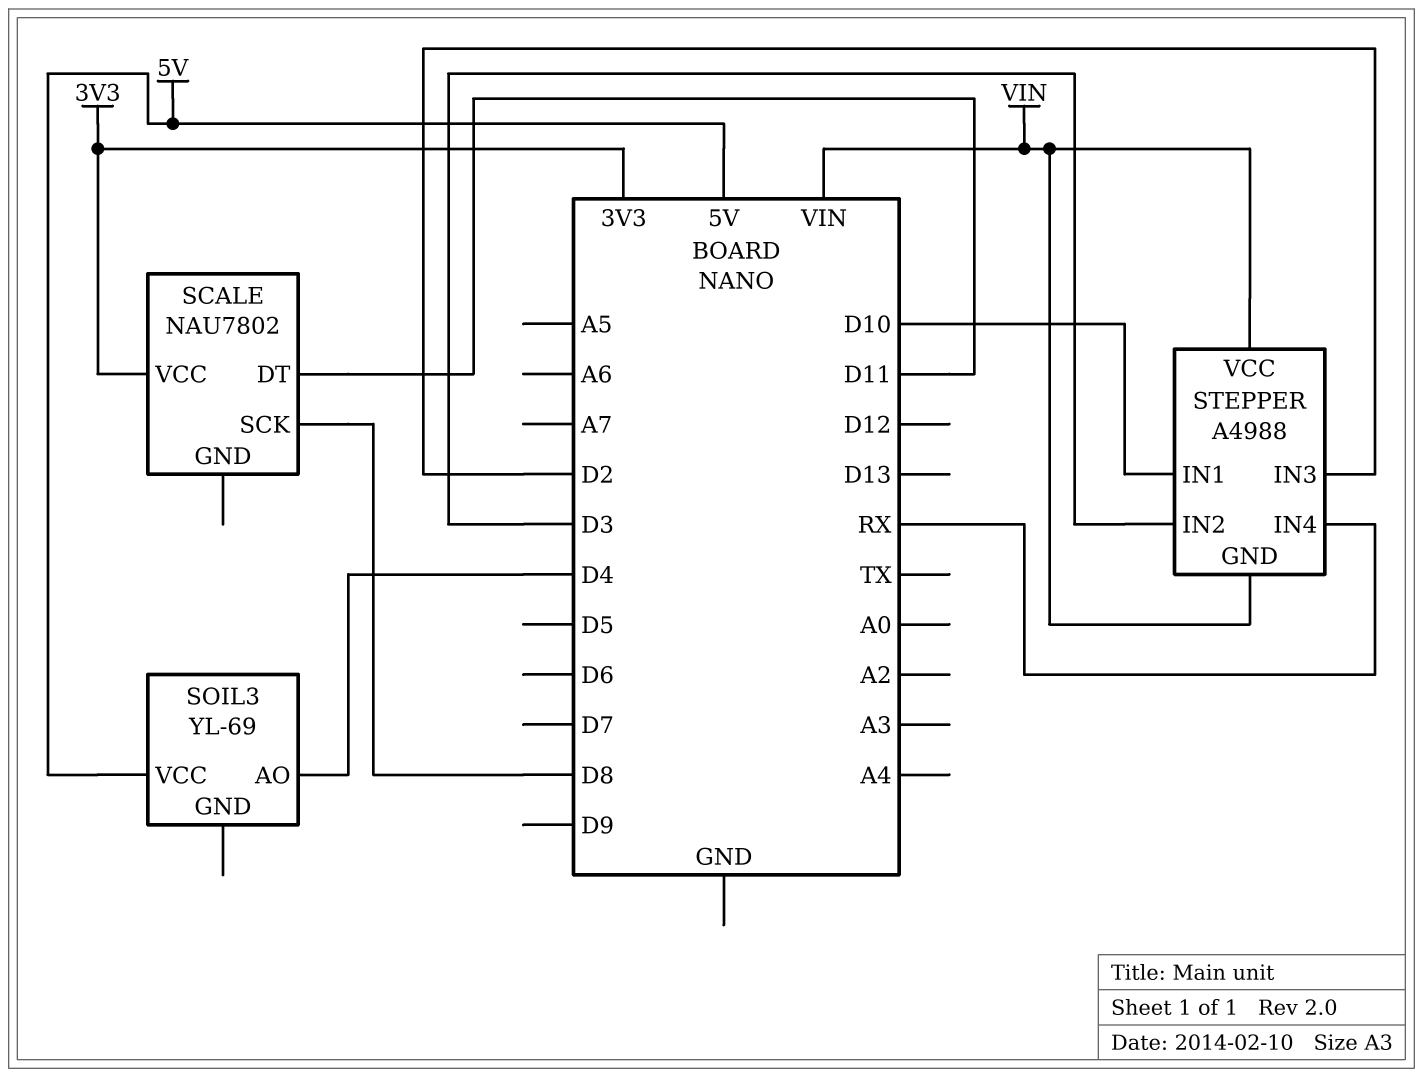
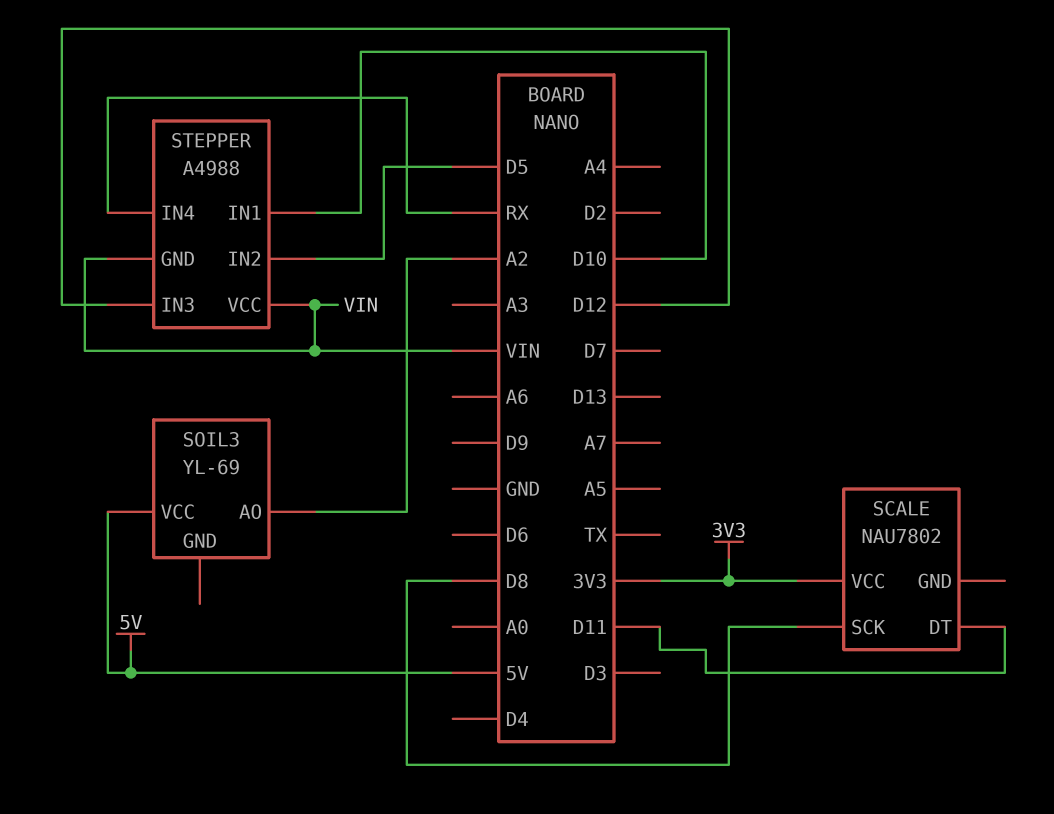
SOIL3 pin AO: D4 -> A2
STEPPER pin IN2: D3 -> D5
STEPPER pin IN3: D2 -> D12

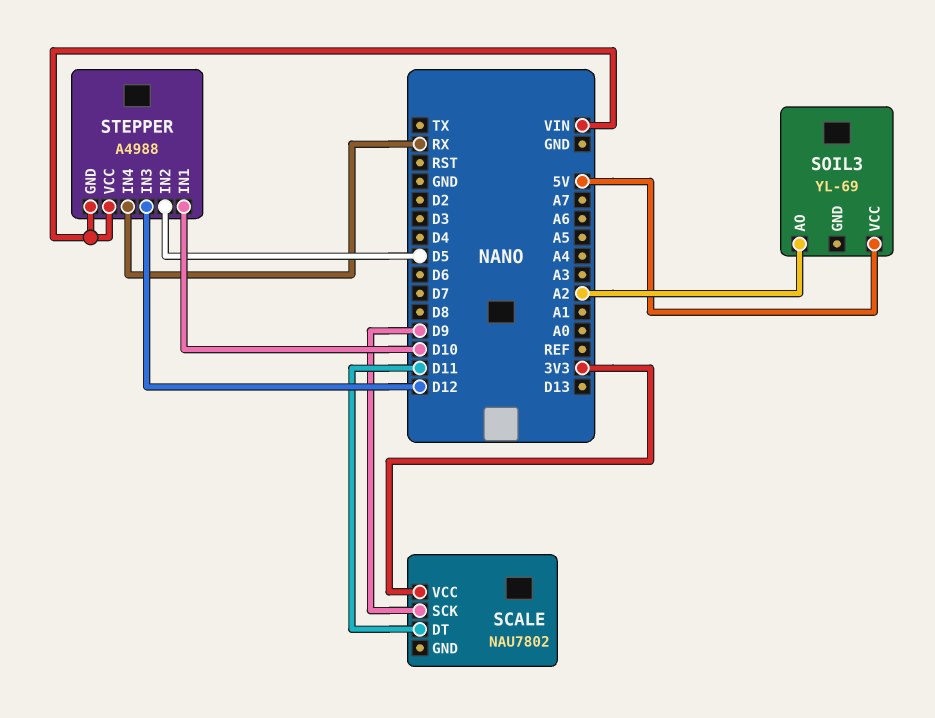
SCALE pin SCK: D8 -> D9

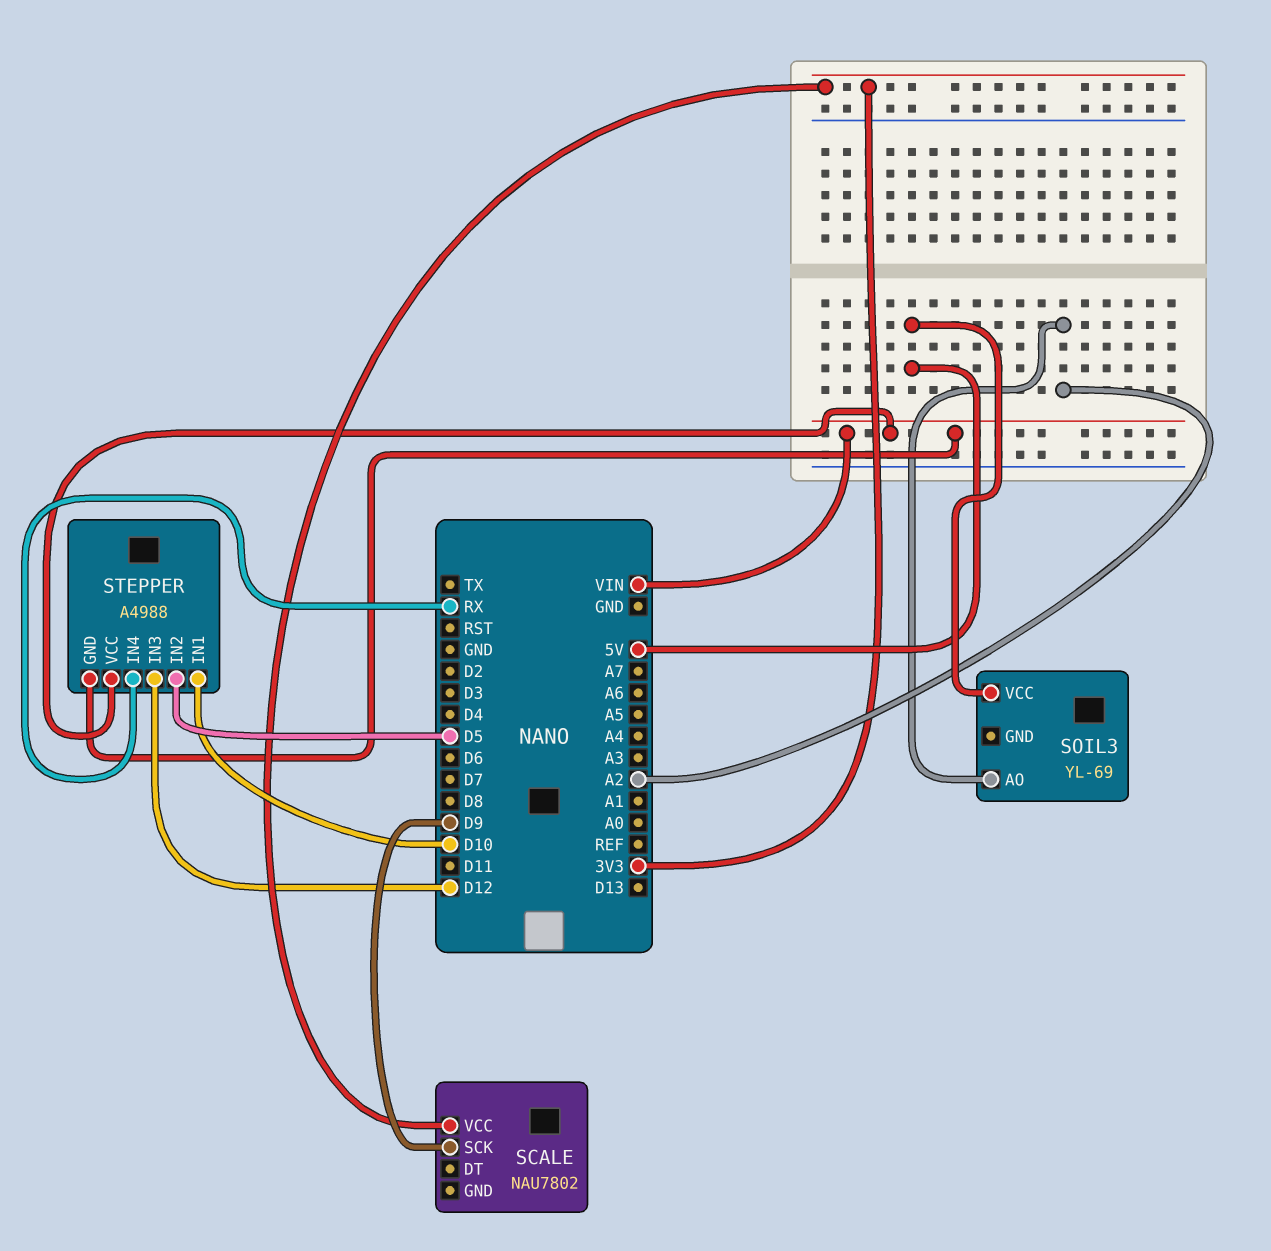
SCALE pin DT: D11 -> none

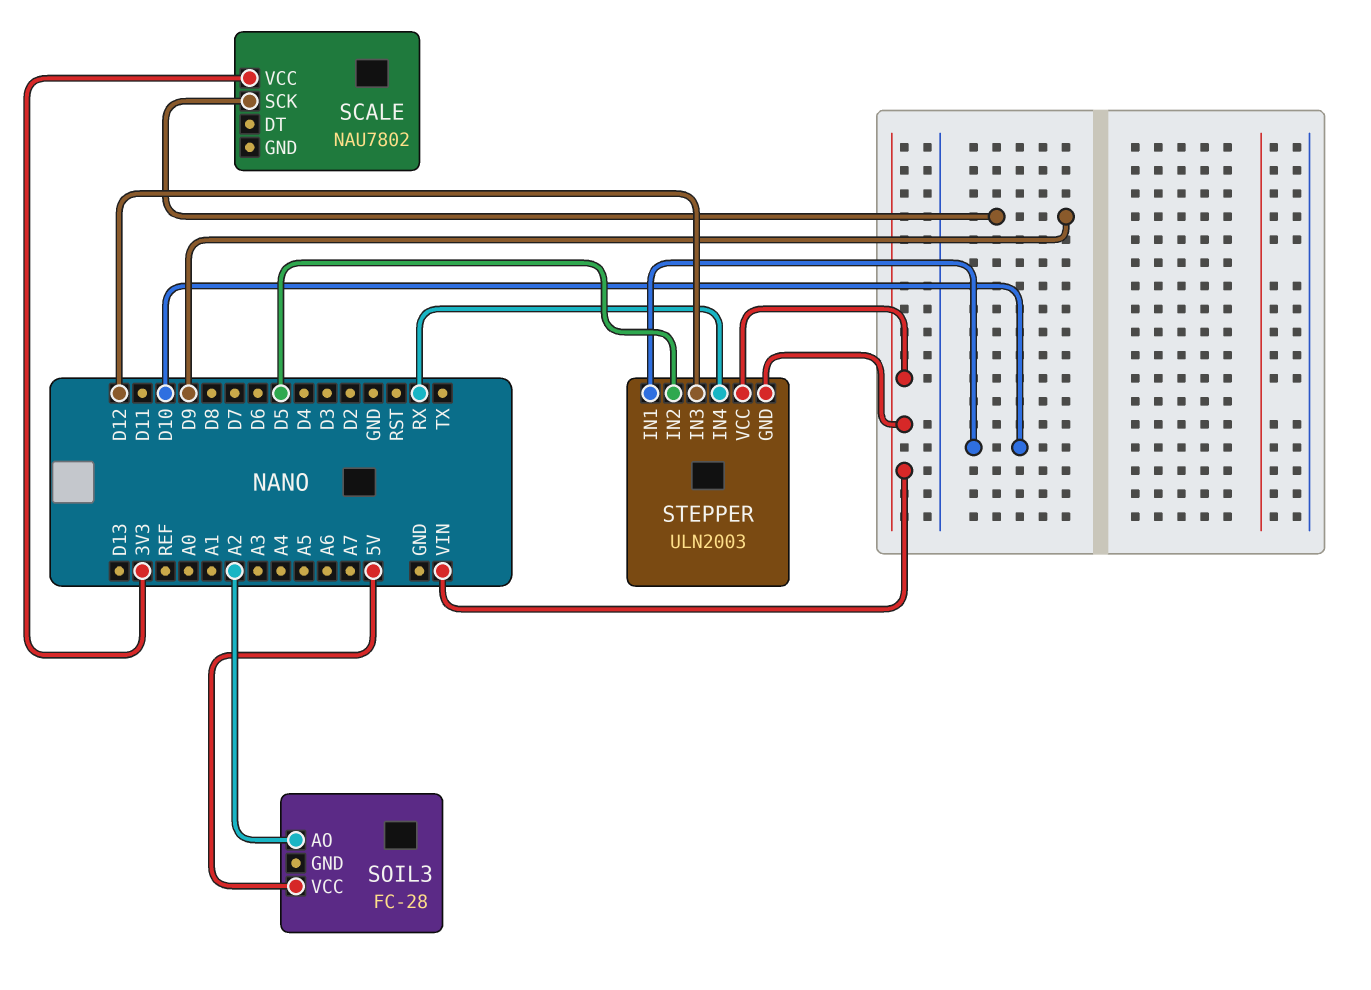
SOIL3: YL-69 -> FC-28
STEPPER: A4988 -> ULN2003

